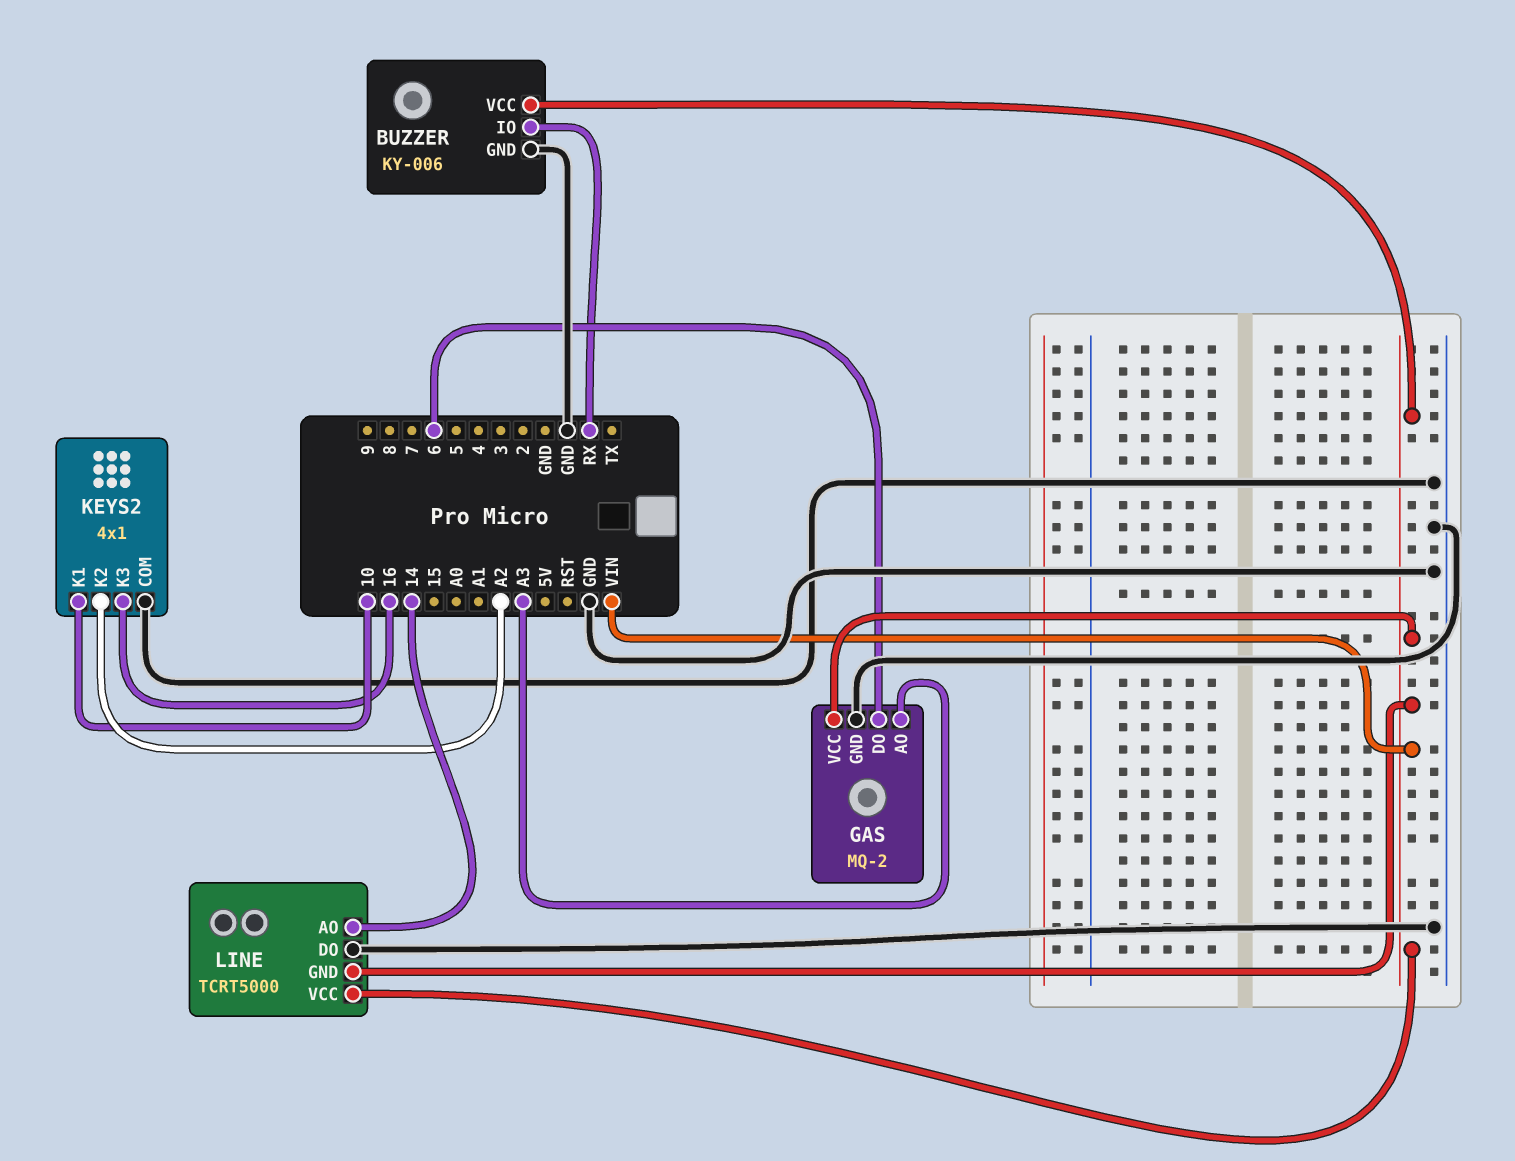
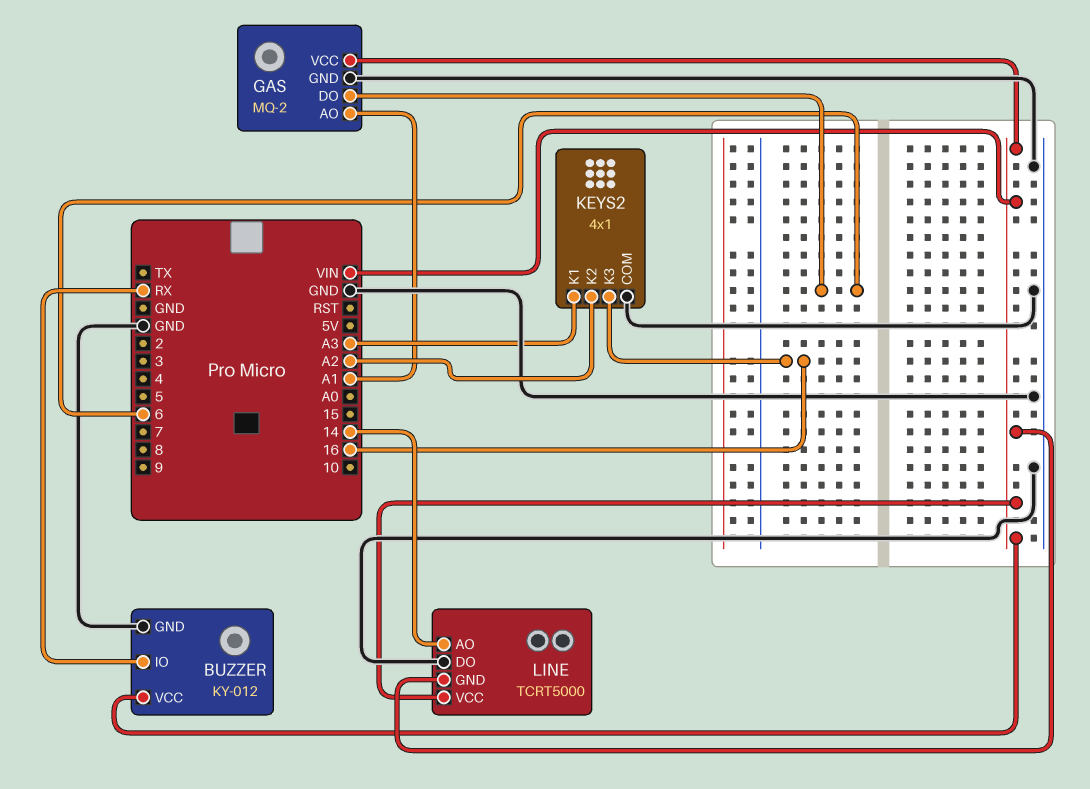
BUZZER: KY-006 -> KY-012
GAS pin AO: A3 -> A1
KEYS2 pin K1: 10 -> A3

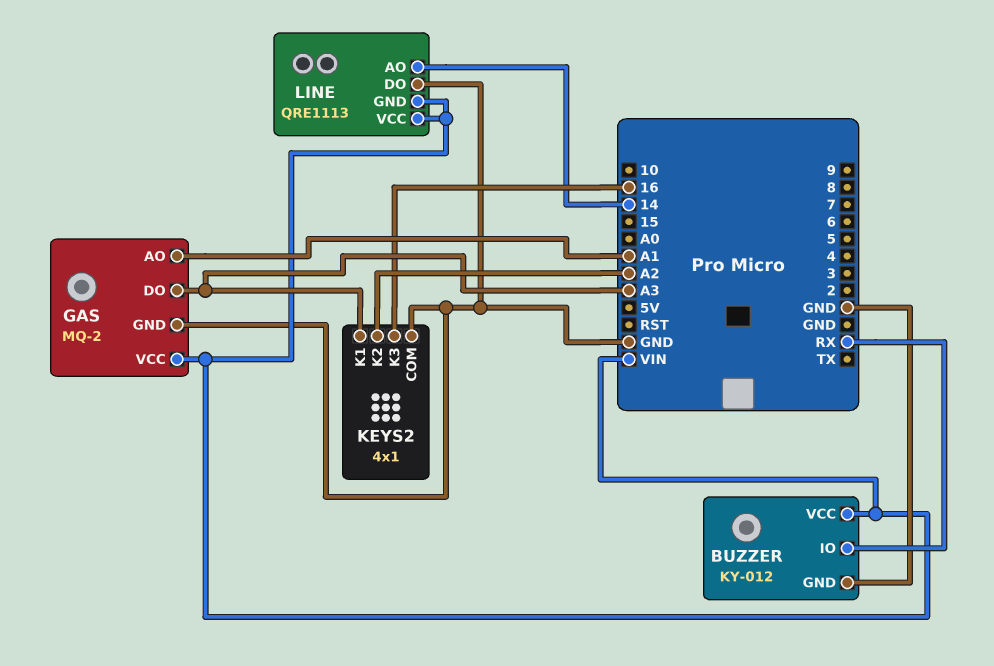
GAS pin DO: 6 -> A3
LINE: TCRT5000 -> QRE1113

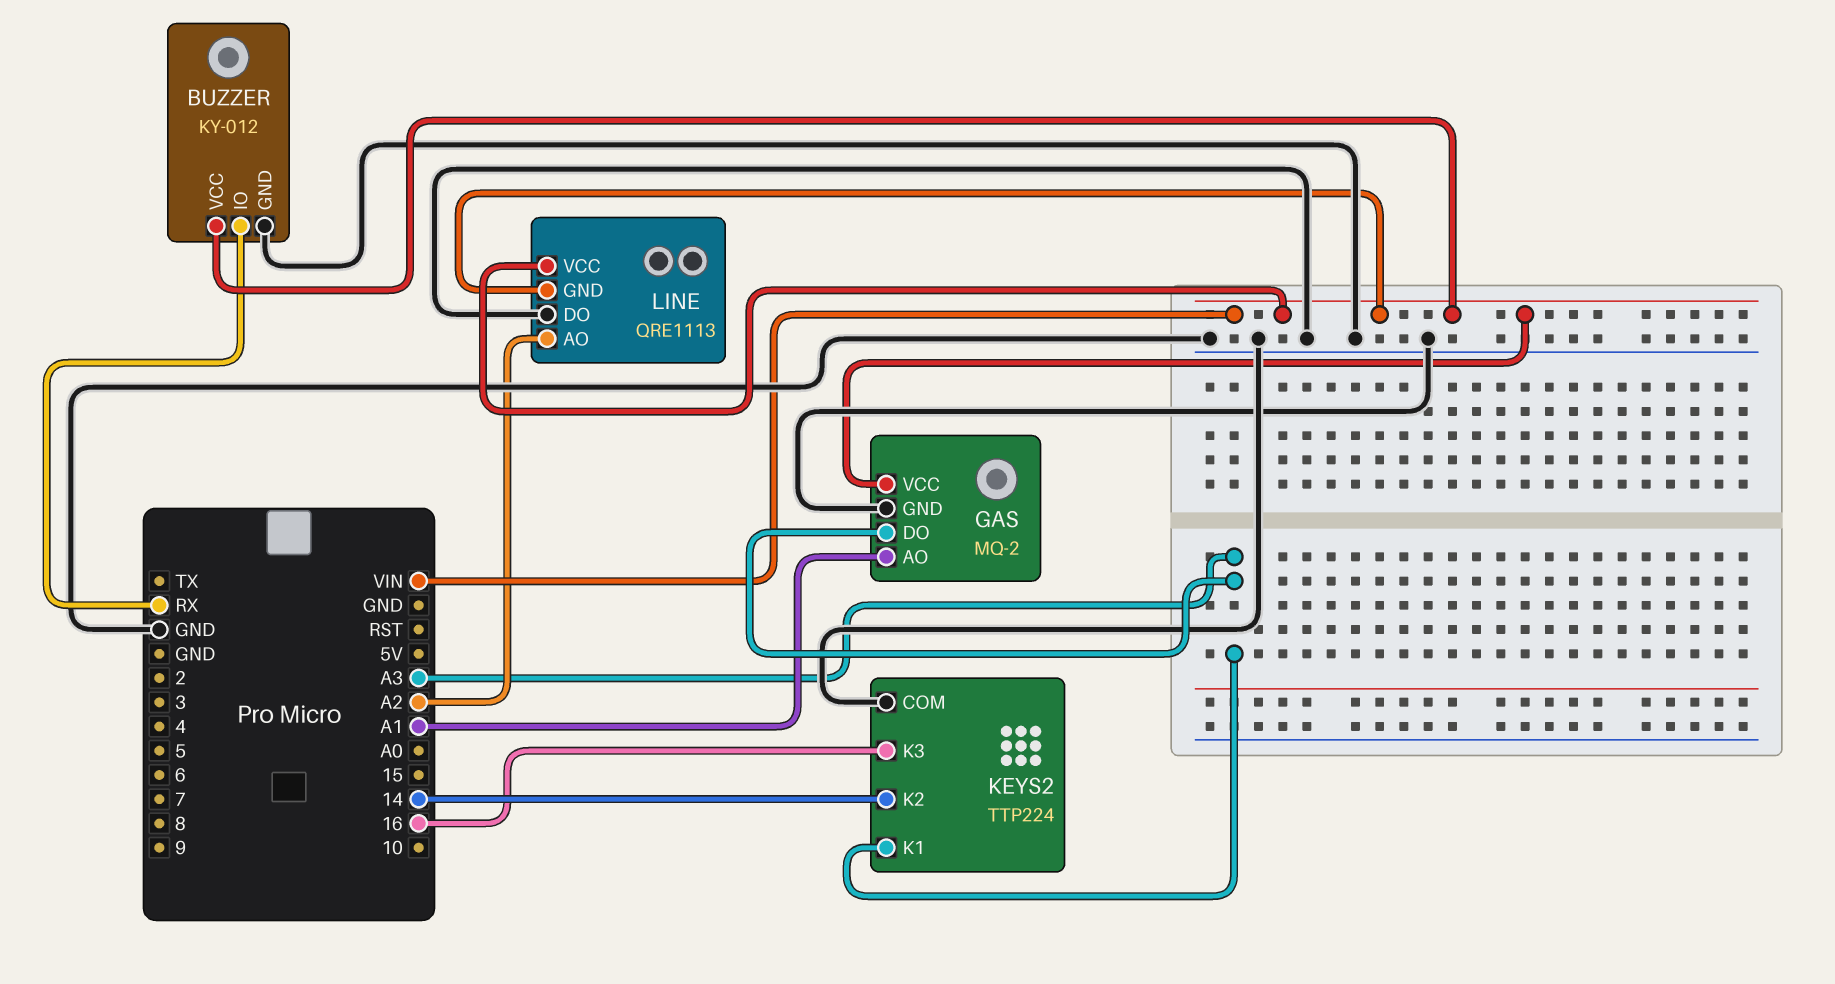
KEYS2: 4x1 -> TTP224
KEYS2 pin K2: A2 -> 14
LINE pin AO: 14 -> A2

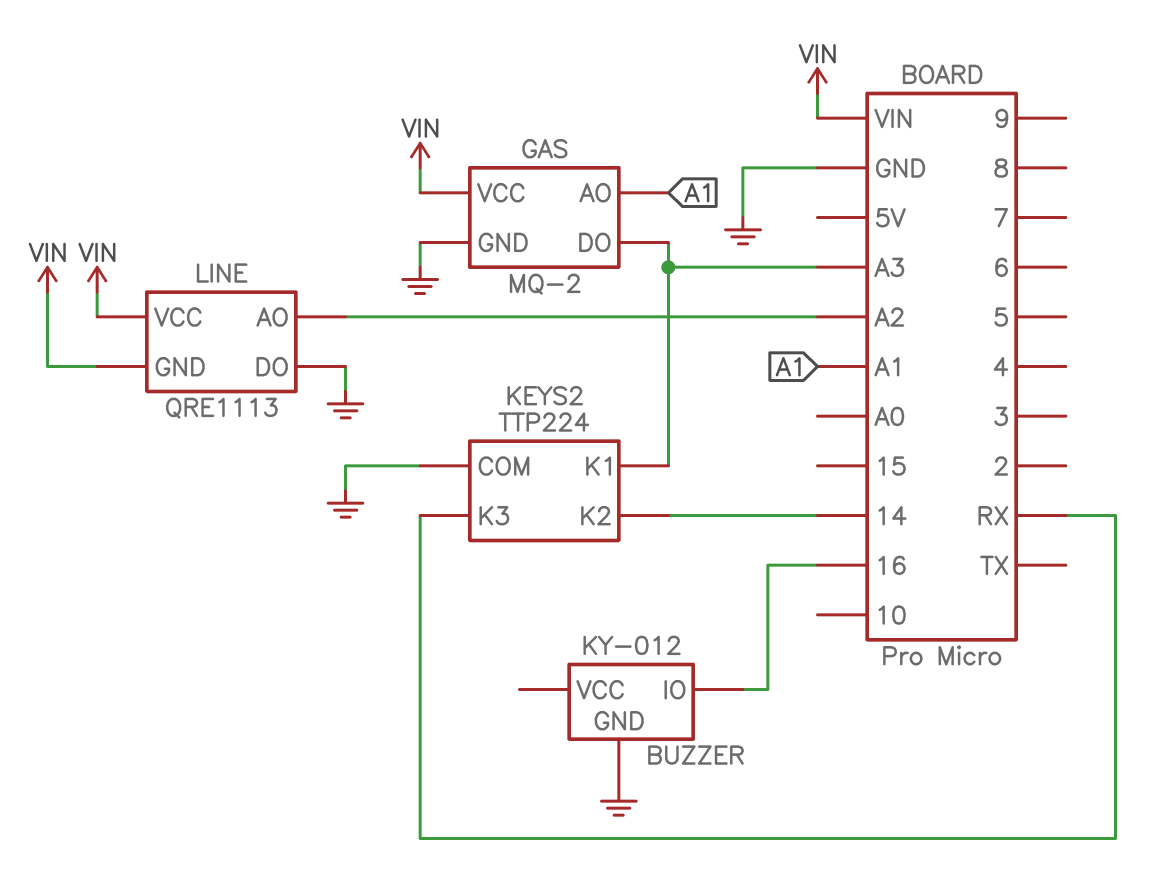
BUZZER pin IO: RX -> 16
BUZZER pin VCC: VIN -> none
KEYS2 pin K3: 16 -> RX

